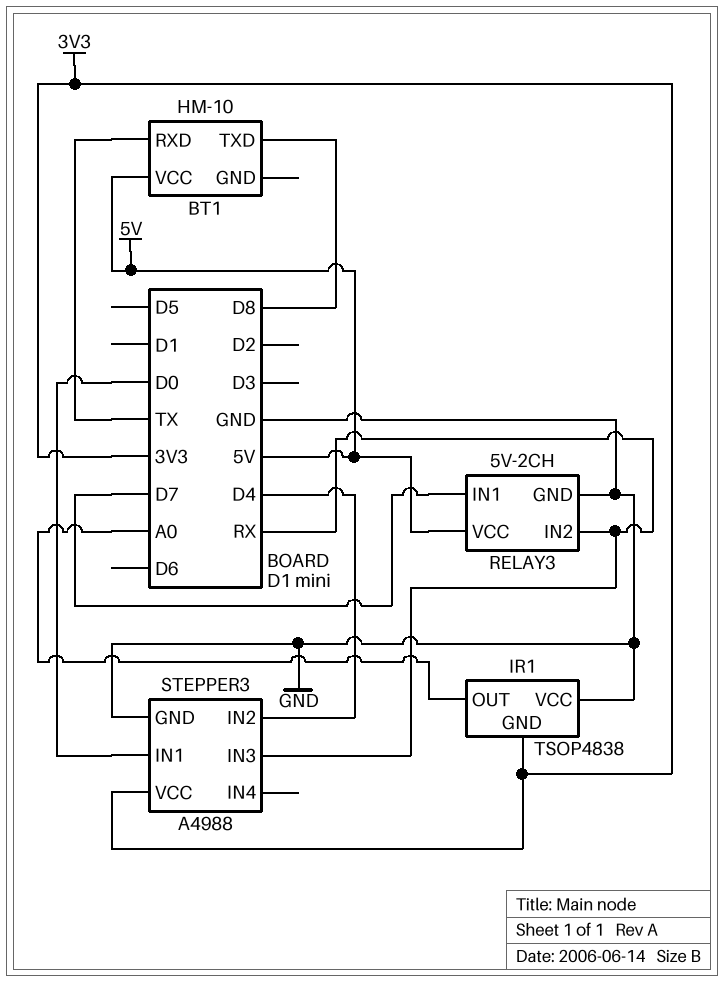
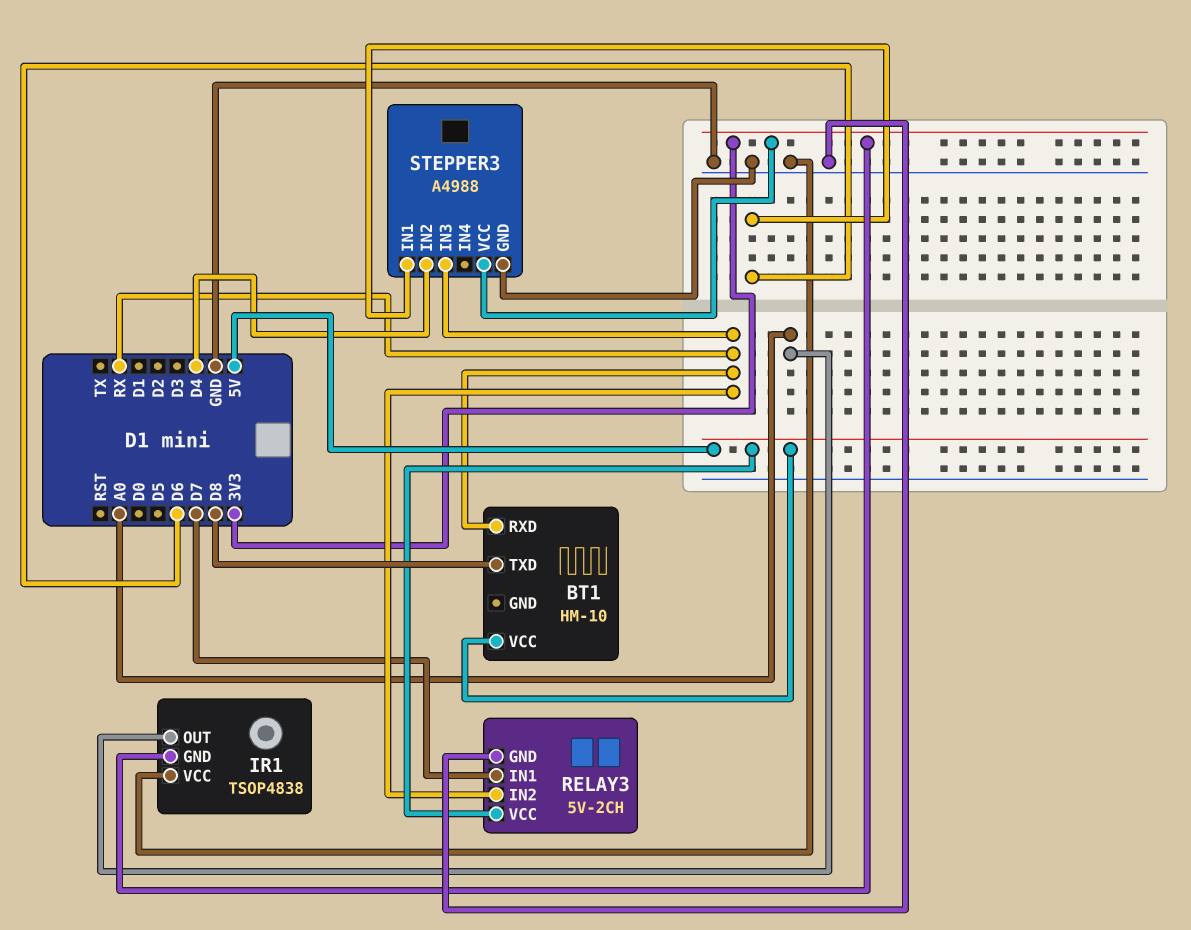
BT1 pin RXD: TX -> RX
STEPPER3 pin IN1: D0 -> D6

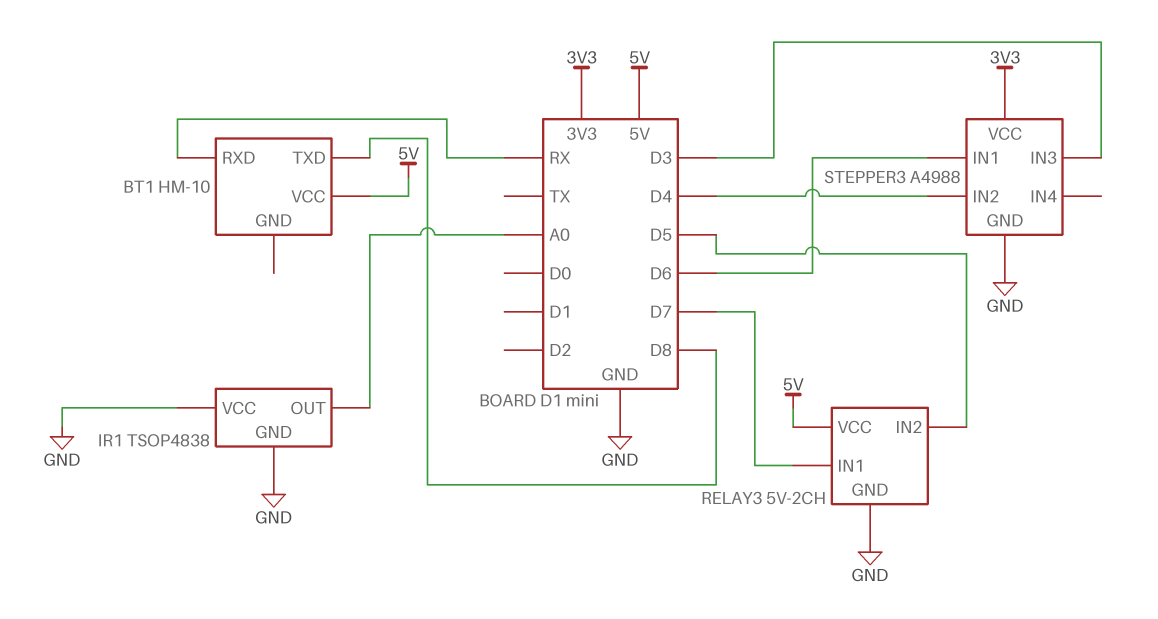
IR1 pin GND: 3V3 -> GND
RELAY3 pin IN2: RX -> D5
STEPPER3 pin IN3: RX -> D3

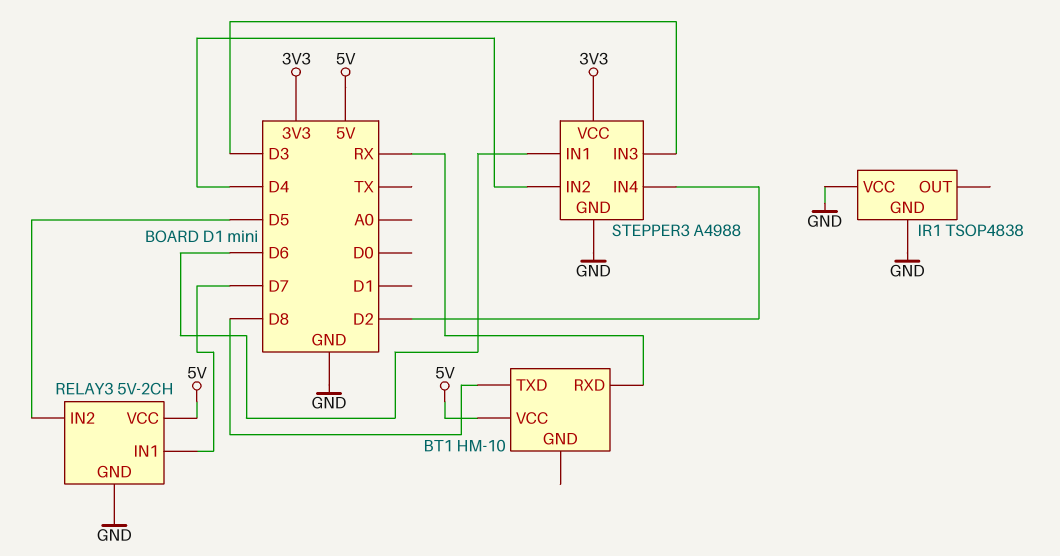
IR1 pin OUT: A0 -> none
STEPPER3 pin IN4: none -> D2

